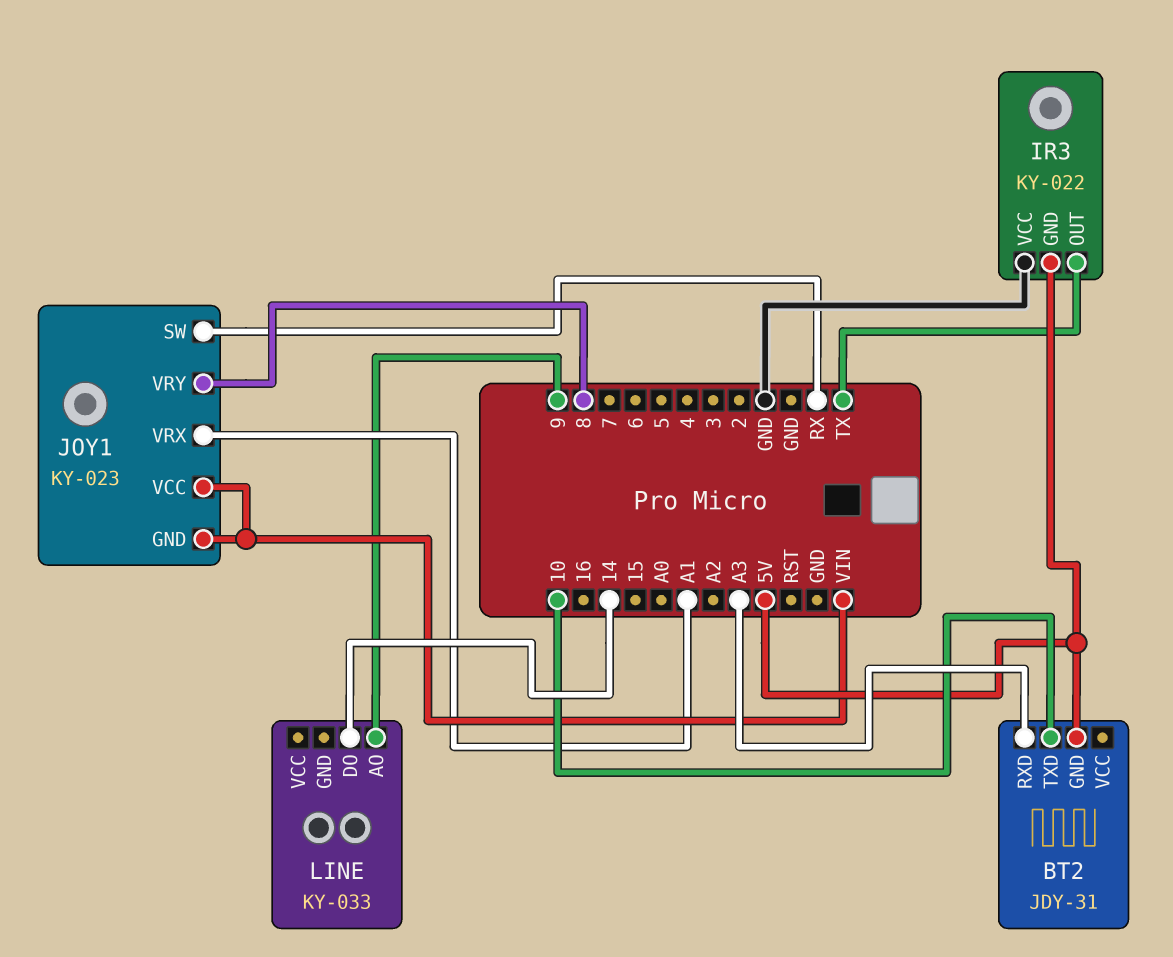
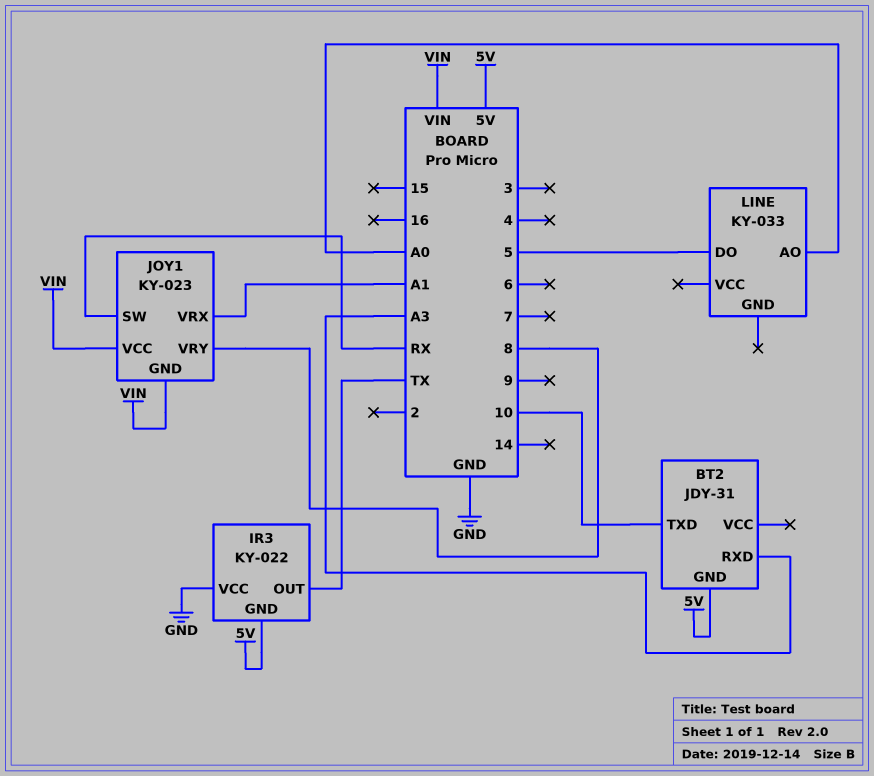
LINE pin AO: 9 -> A0
LINE pin DO: 14 -> 5

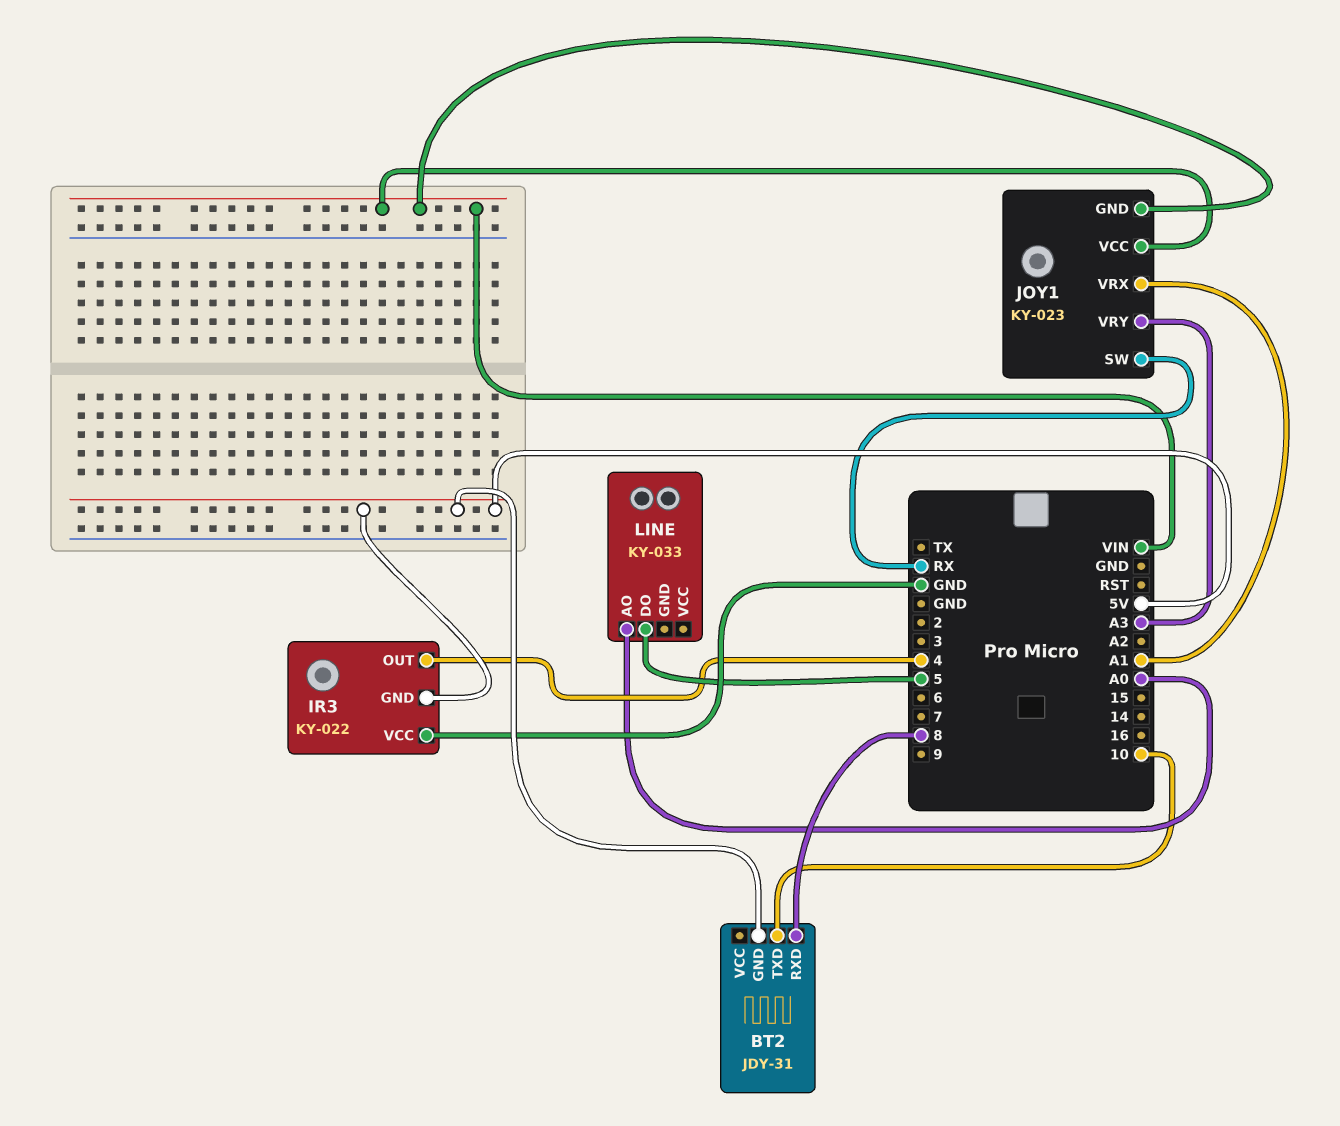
BT2 pin RXD: A3 -> 8
IR3 pin OUT: TX -> 4
JOY1 pin VRY: 8 -> A3

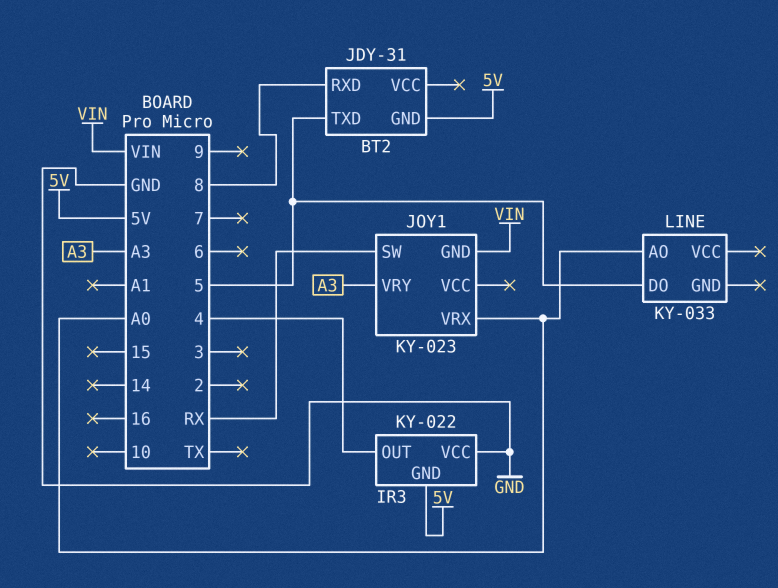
BT2 pin TXD: 10 -> 5
JOY1 pin VCC: VIN -> none
JOY1 pin VRX: A1 -> A0

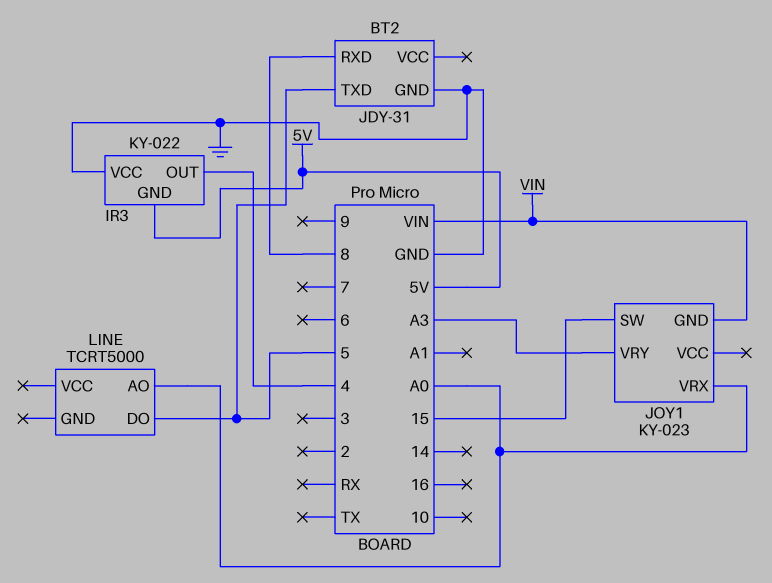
BT2 pin GND: 5V -> GND
JOY1 pin SW: RX -> 15
LINE: KY-033 -> TCRT5000

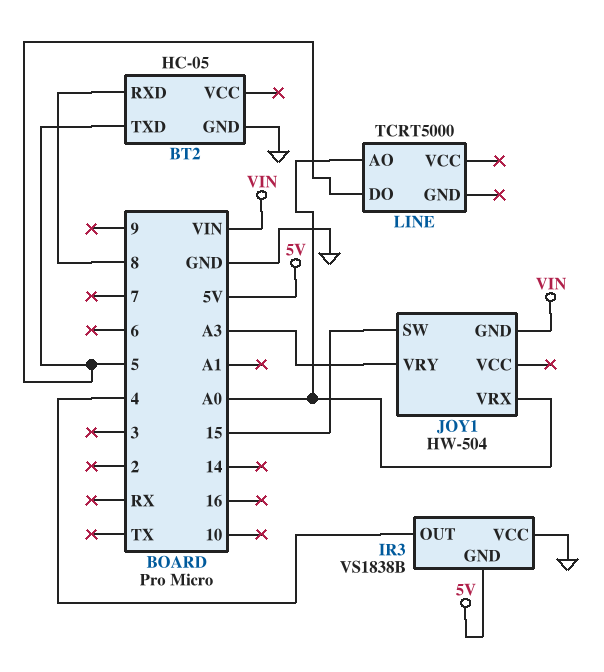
BT2: JDY-31 -> HC-05
IR3: KY-022 -> VS1838B
JOY1: KY-023 -> HW-504

